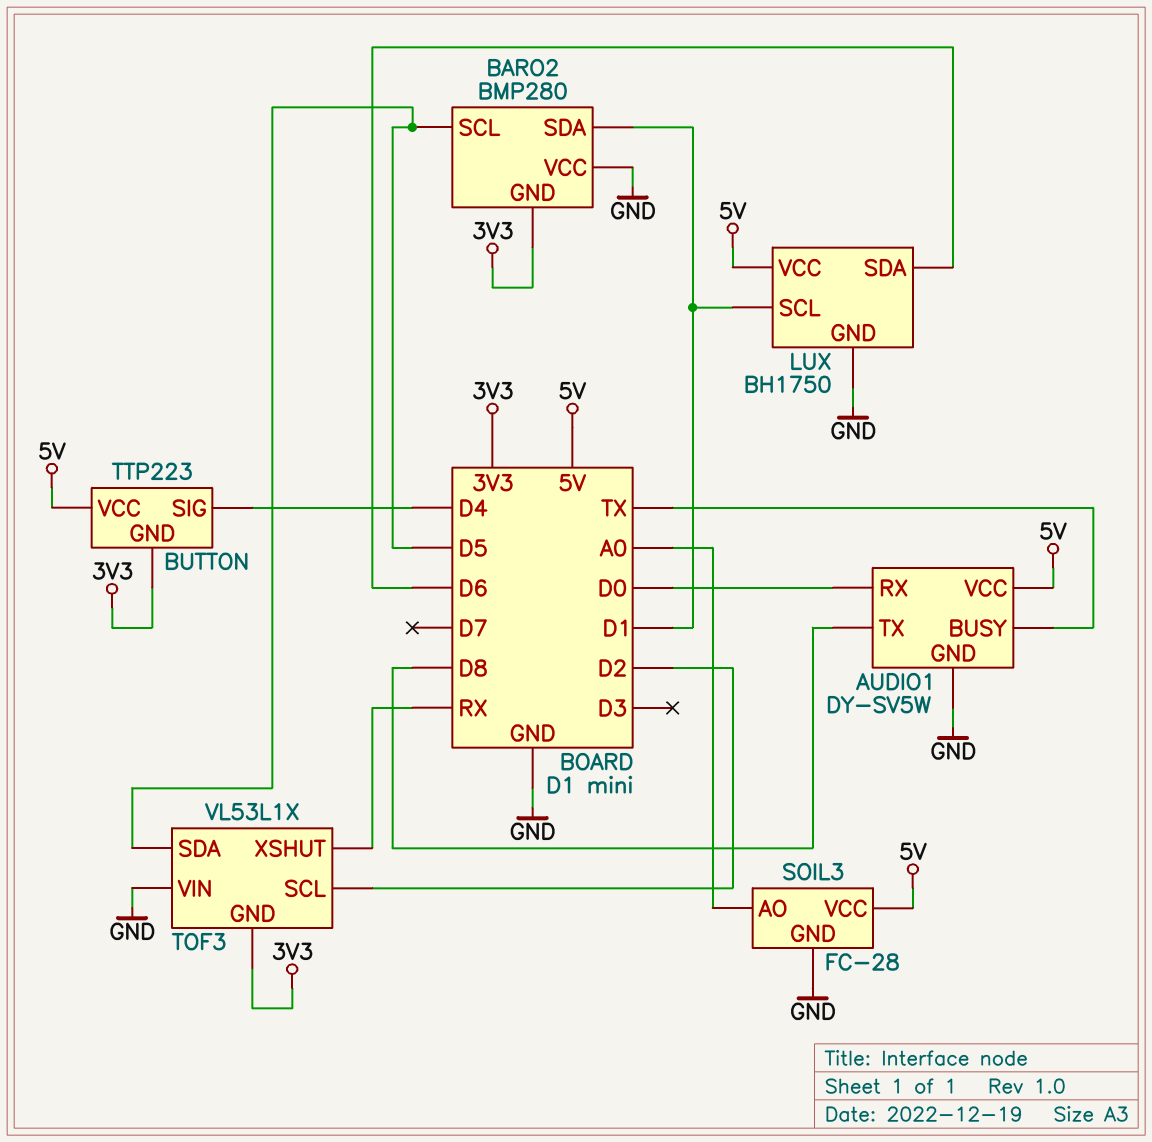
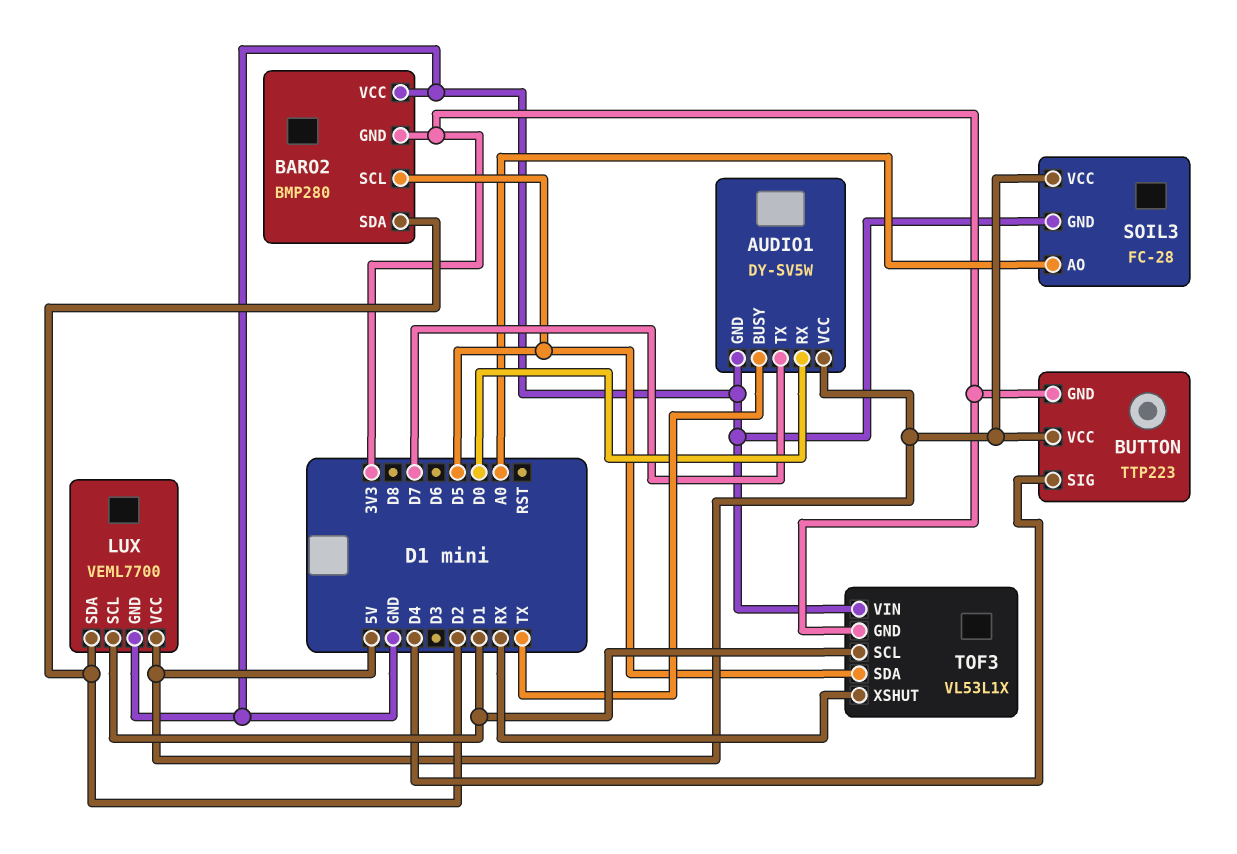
AUDIO1 pin TX: D8 -> D7
BARO2 pin SDA: D1 -> D2
LUX: BH1750 -> VEML7700
LUX pin SDA: D6 -> D2
TOF3 pin SCL: D2 -> D1

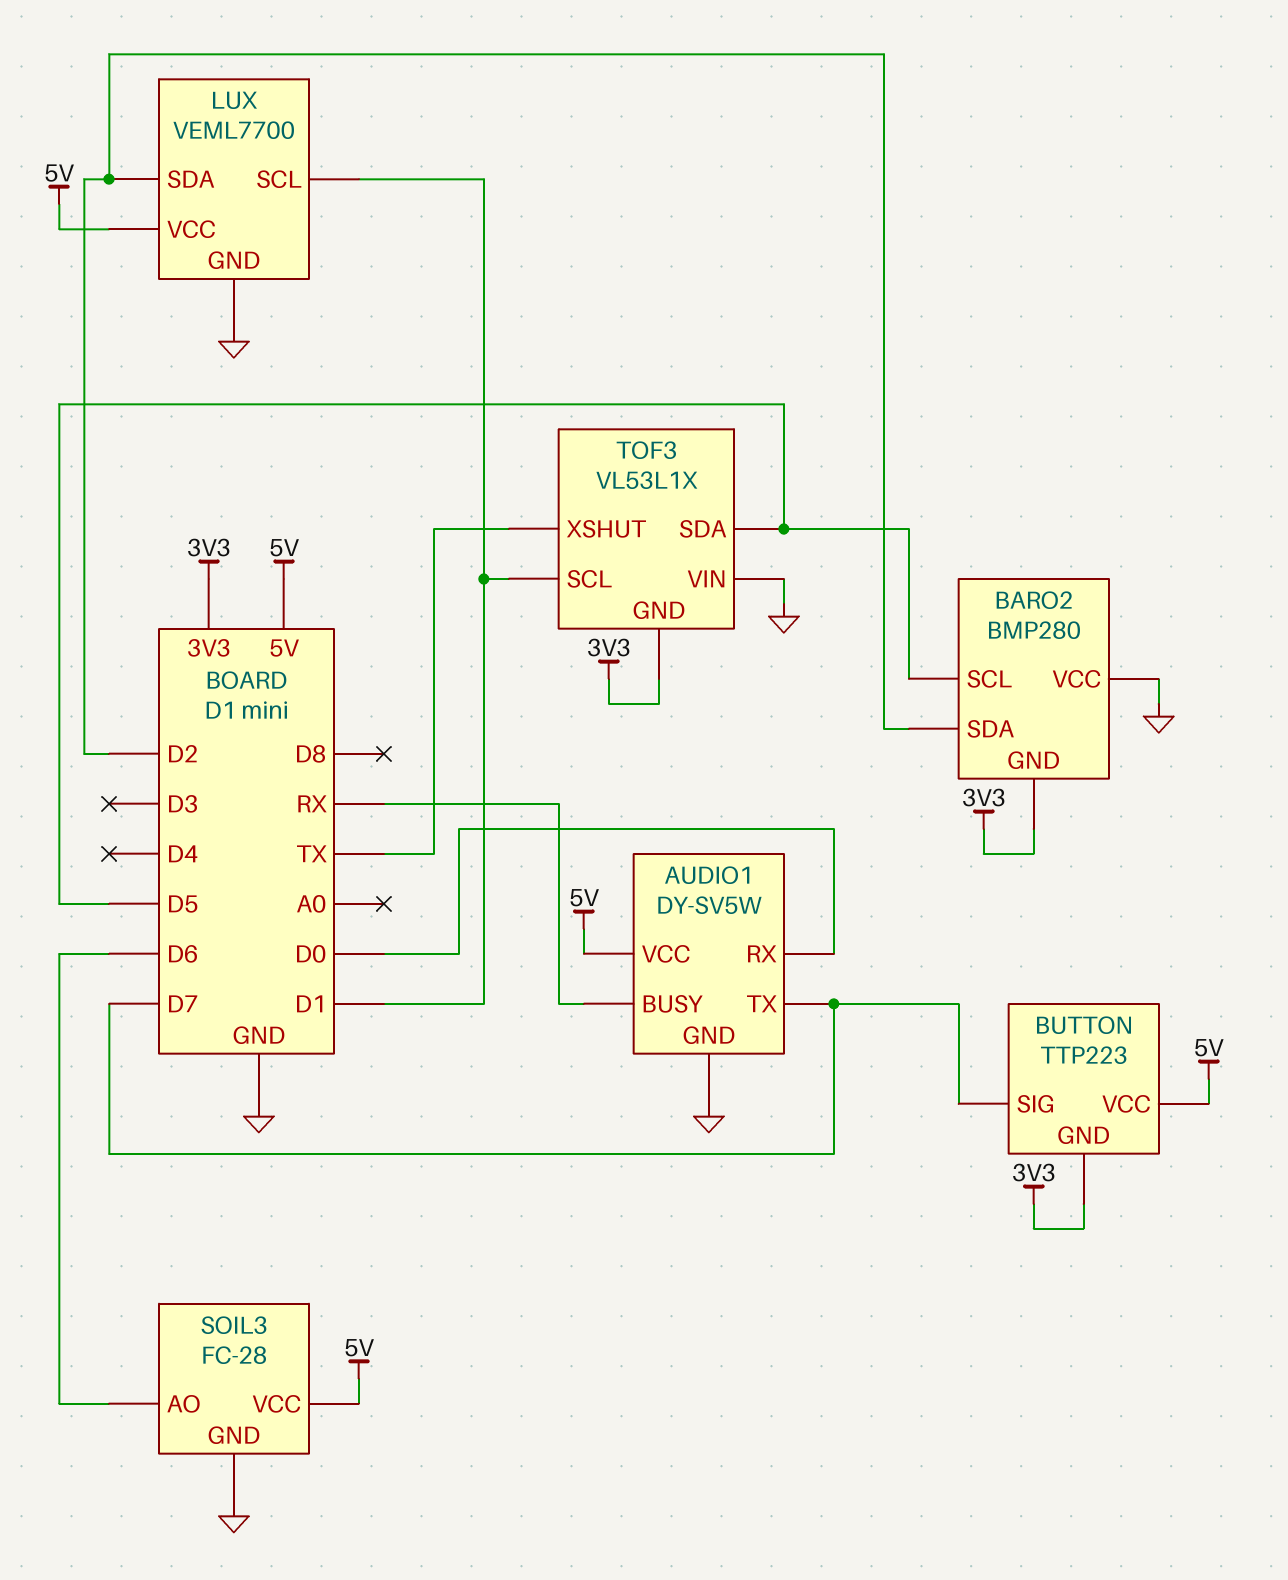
AUDIO1 pin BUSY: TX -> RX
BUTTON pin SIG: D4 -> D7
SOIL3 pin AO: A0 -> D6
TOF3 pin XSHUT: RX -> TX

